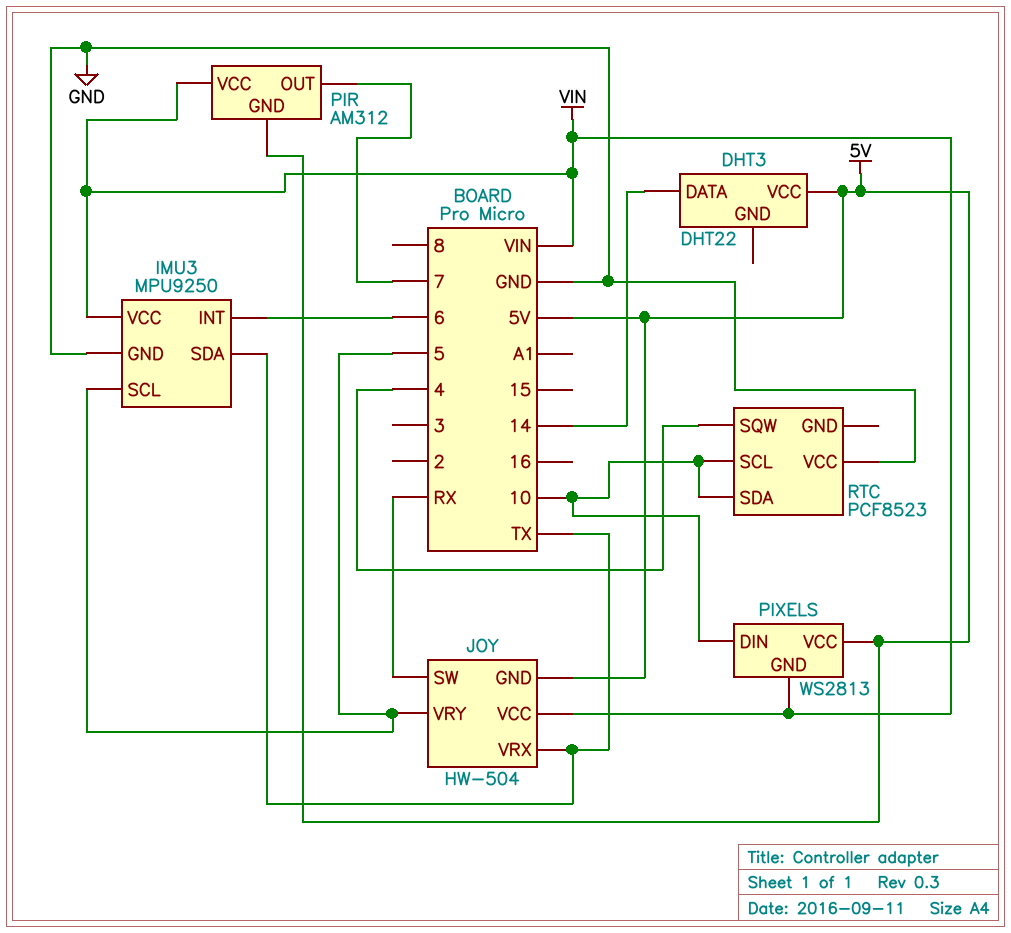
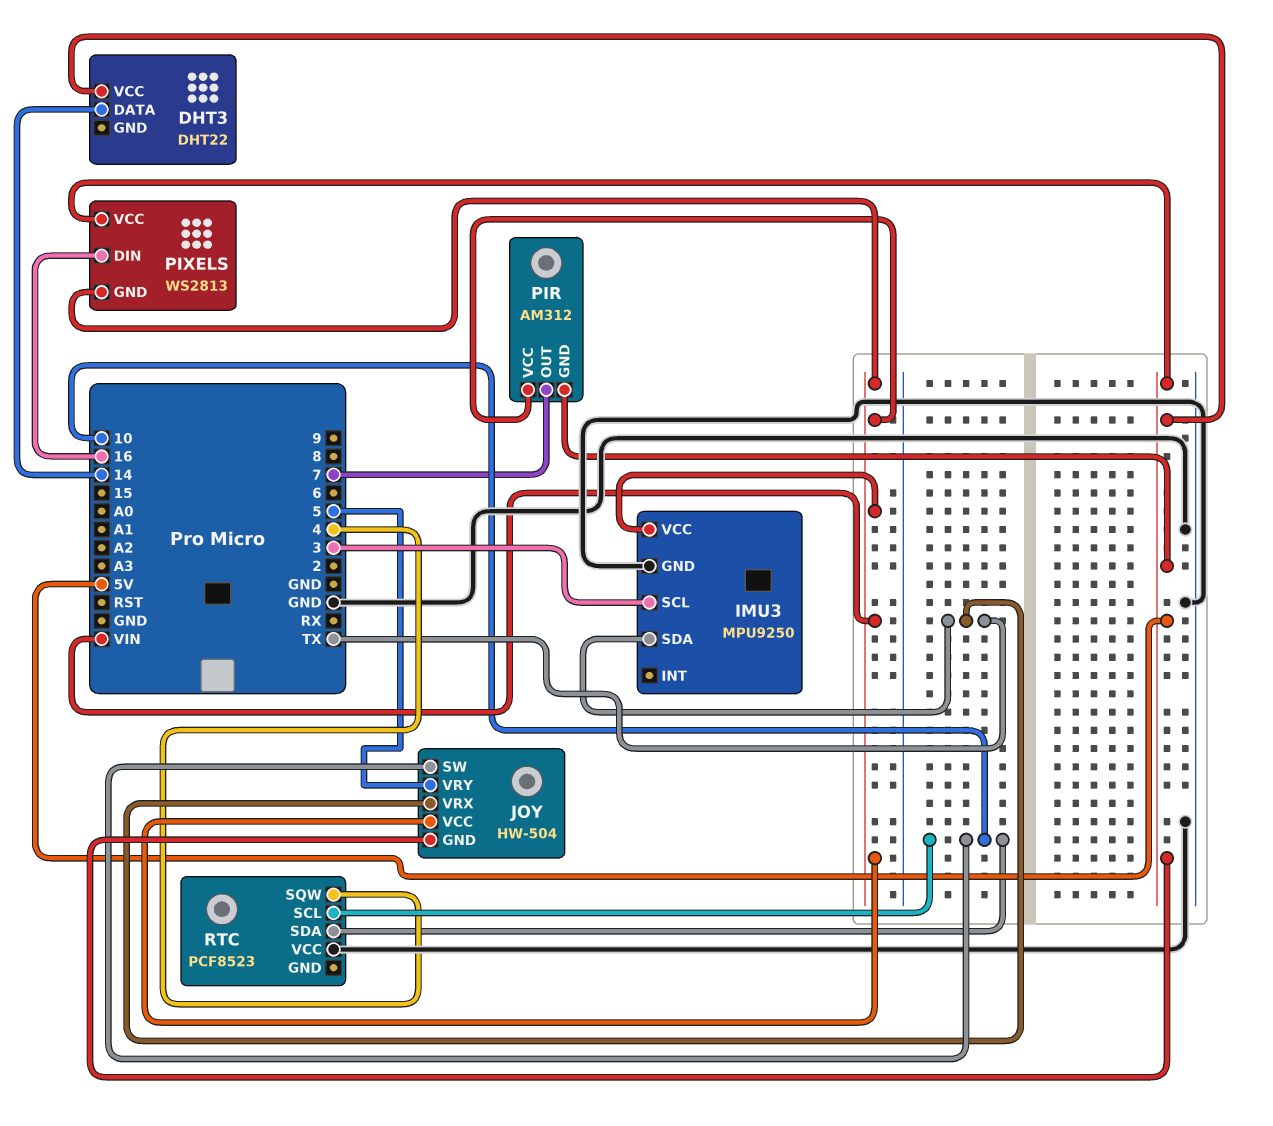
IMU3 pin INT: 6 -> none
IMU3 pin SCL: 5 -> 3
JOY pin SW: RX -> 10
PIXELS pin DIN: 10 -> 16

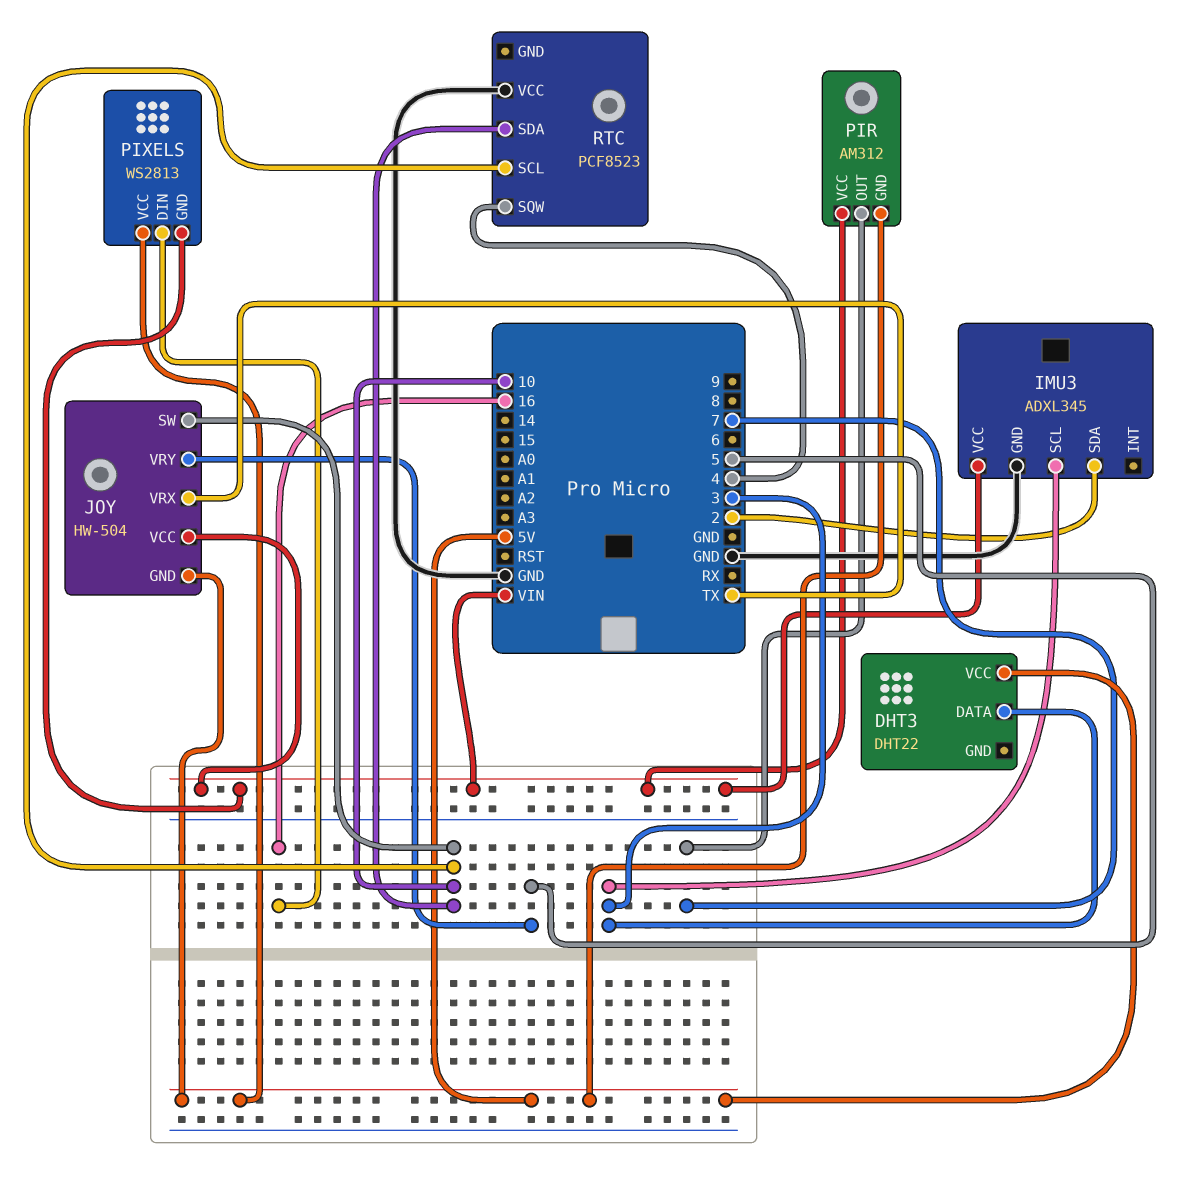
DHT3 pin DATA: 14 -> 3
IMU3: MPU9250 -> ADXL345
IMU3 pin SDA: TX -> 2

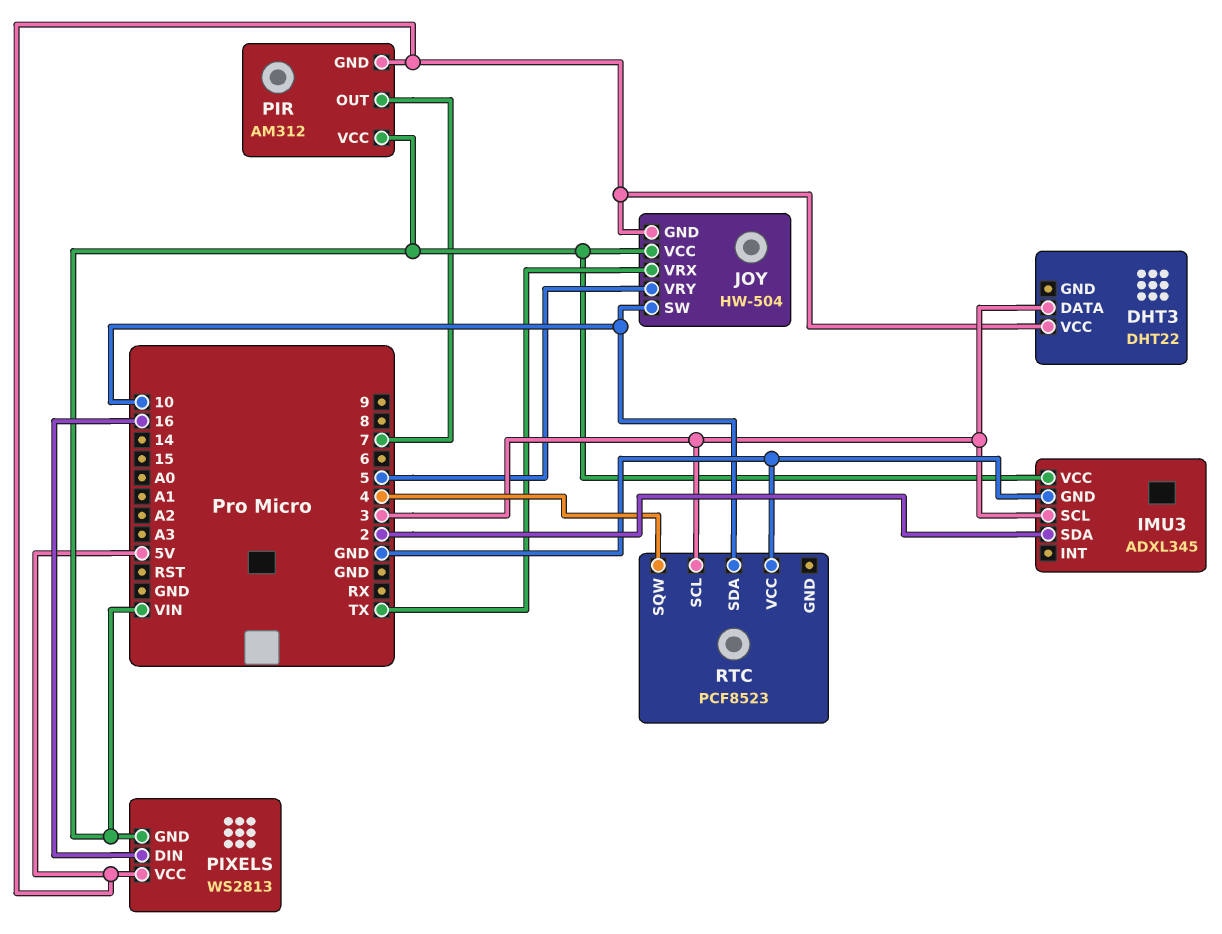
RTC pin SCL: 10 -> 3

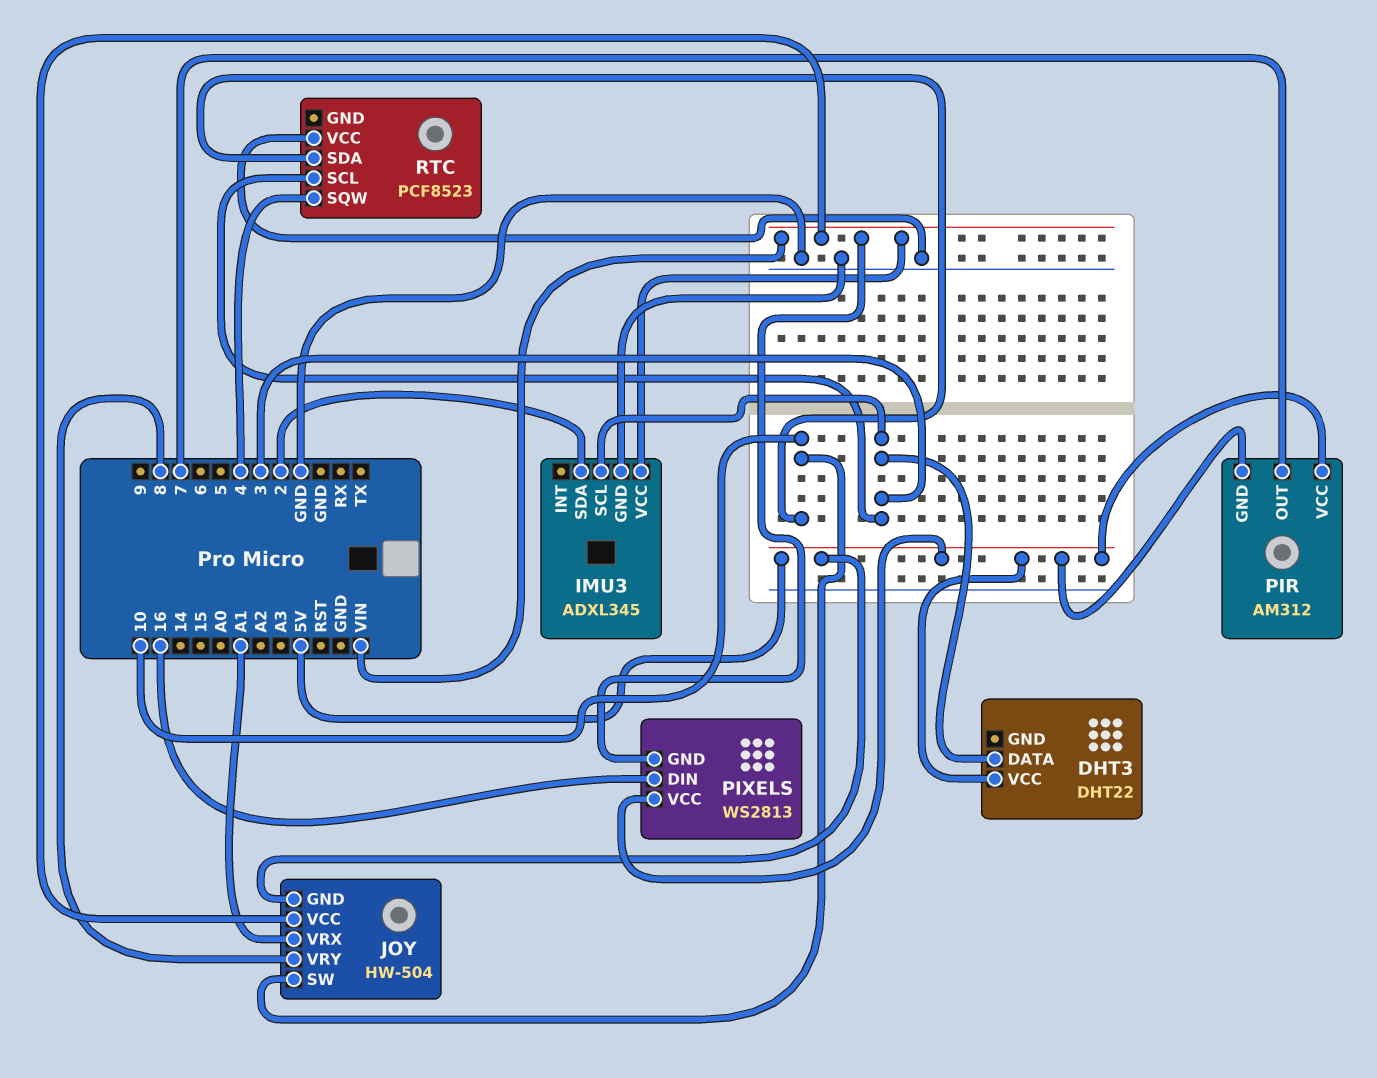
JOY pin VRX: TX -> A1
JOY pin VRY: 5 -> 8
PIR pin VCC: VIN -> 5V

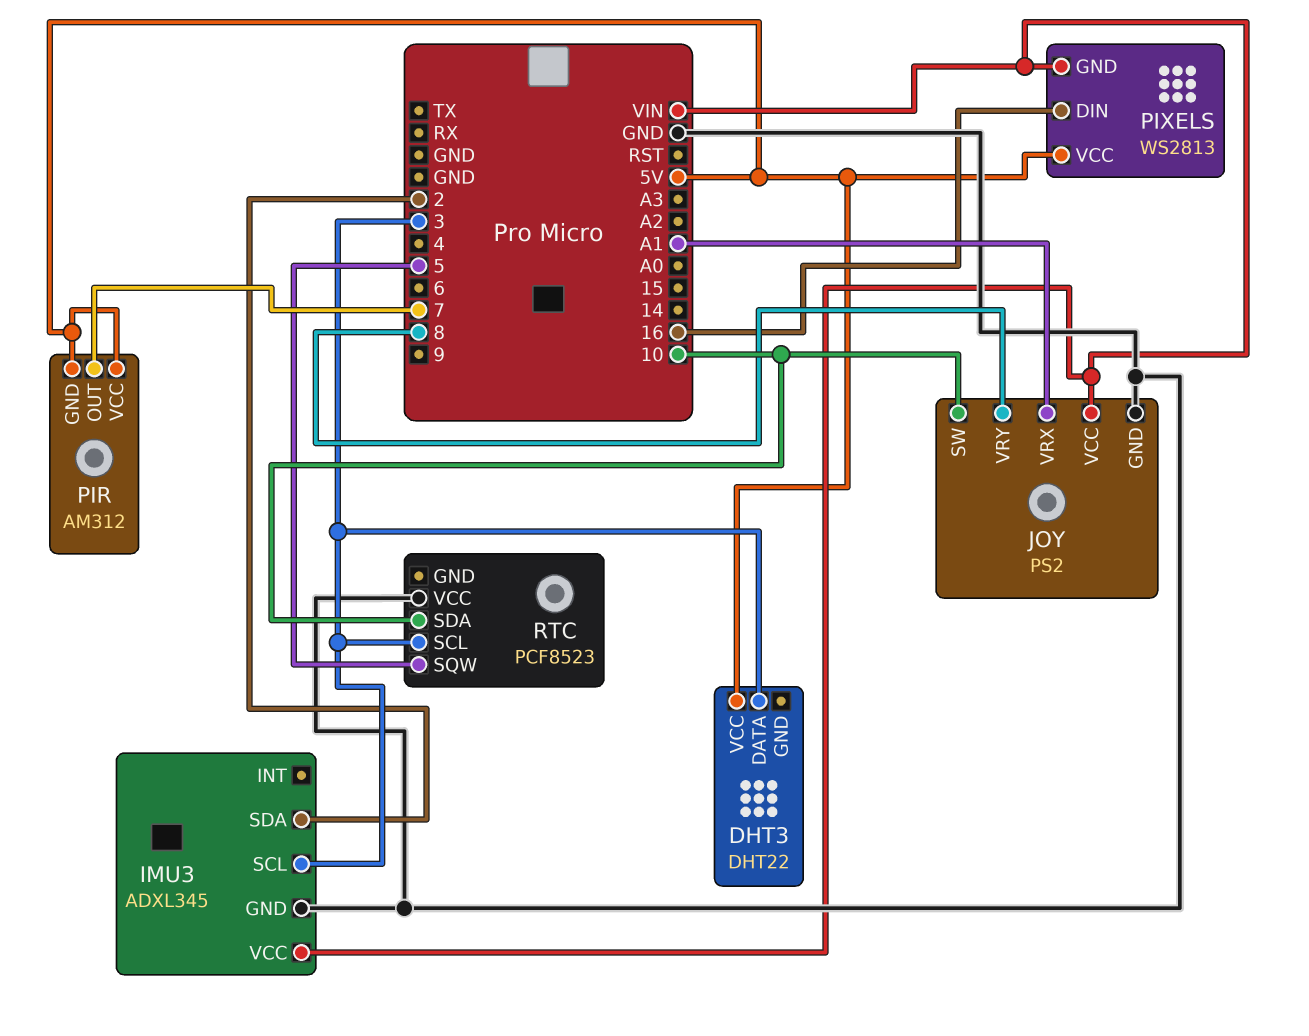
JOY: HW-504 -> PS2
JOY pin GND: 5V -> GND
RTC pin SQW: 4 -> 5

